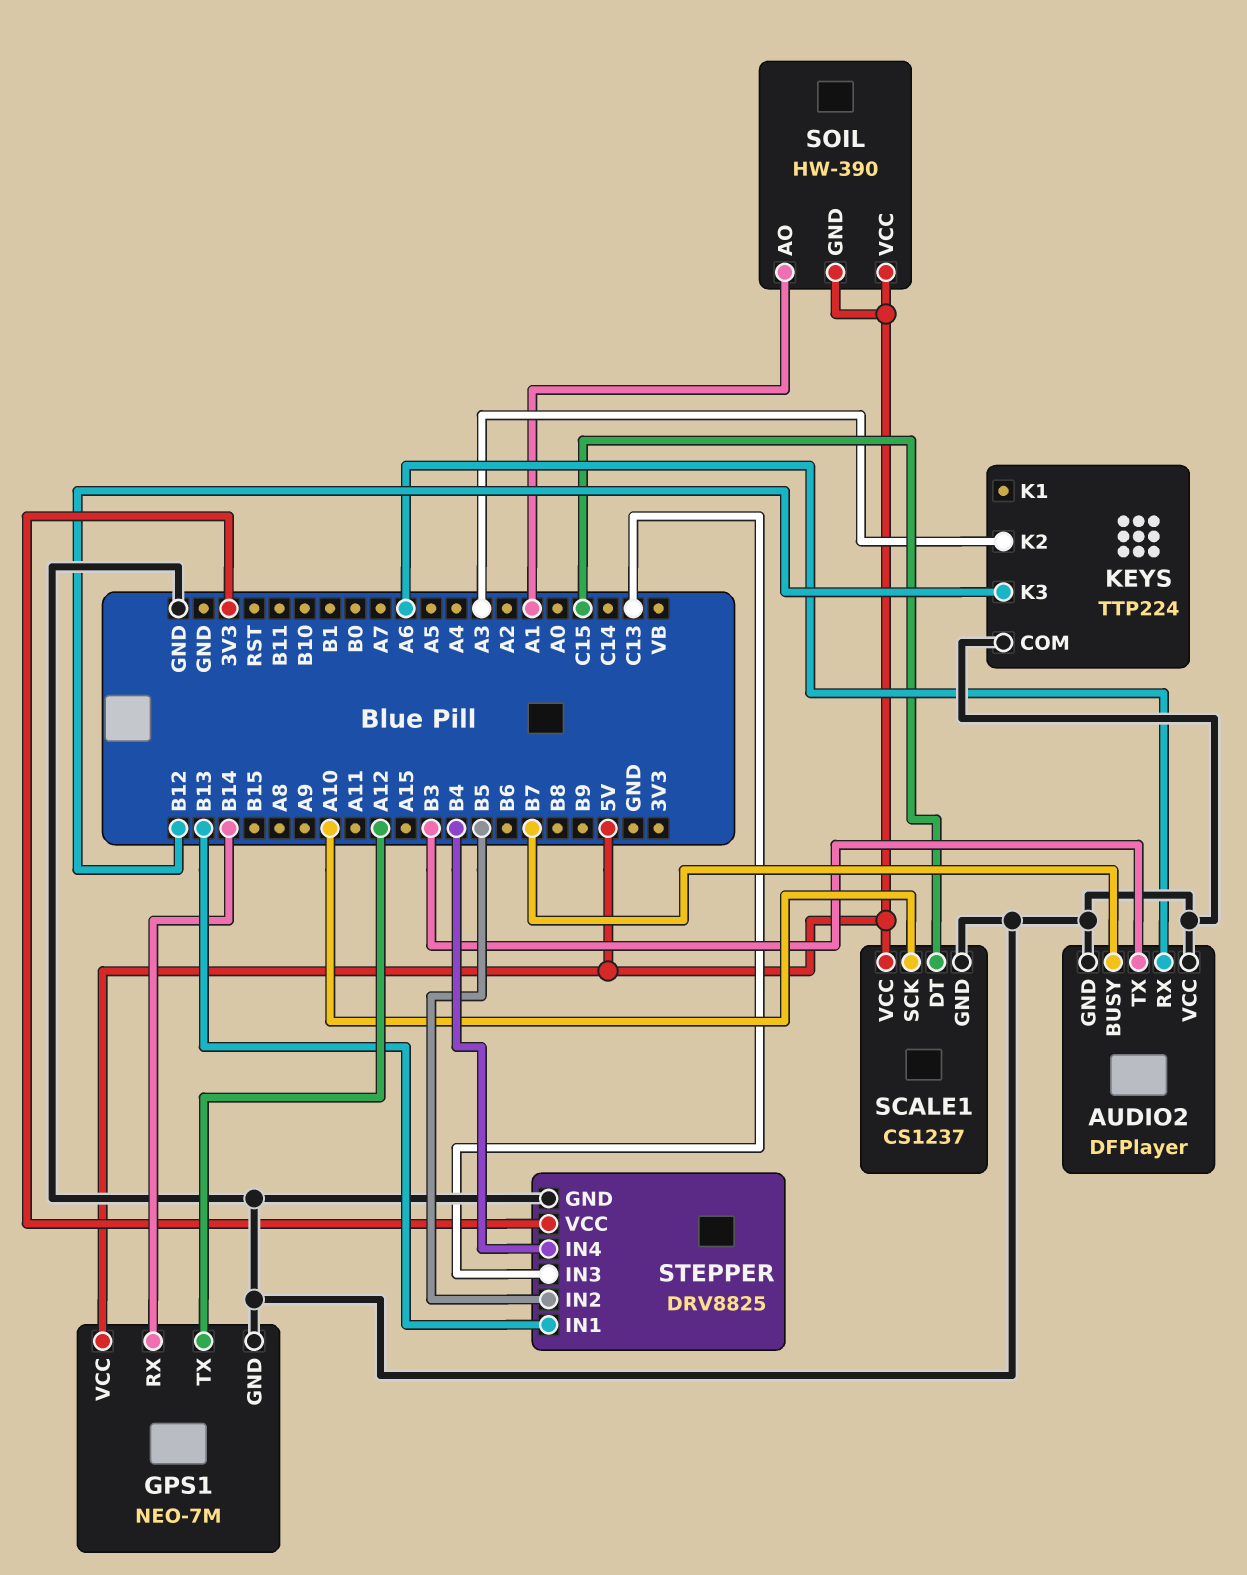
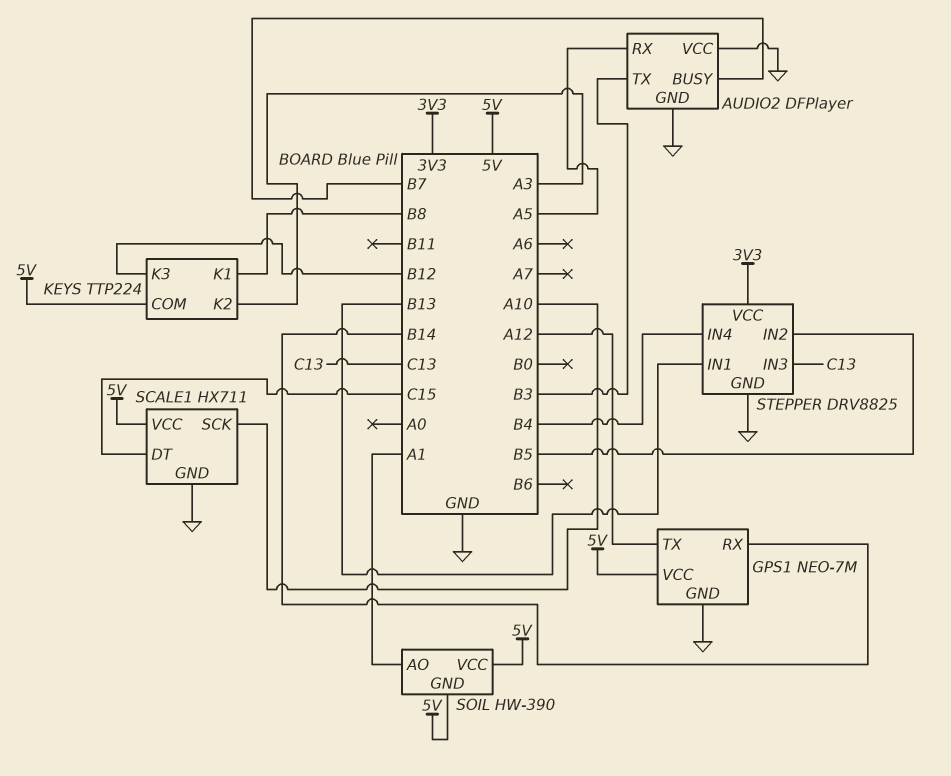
AUDIO2 pin RX: A6 -> A5
KEYS pin COM: GND -> 5V
KEYS pin K1: none -> B8
SCALE1: CS1237 -> HX711

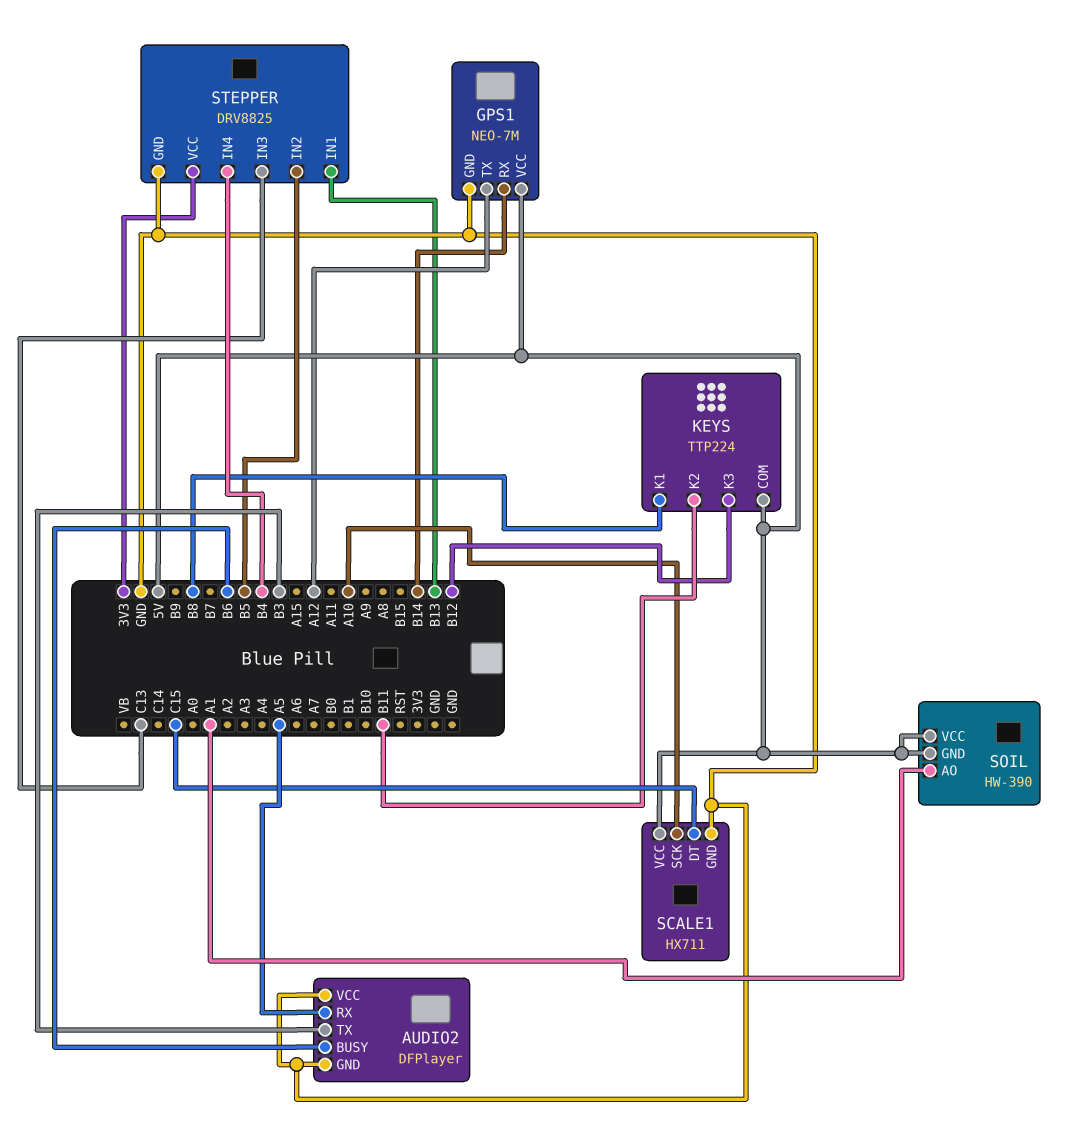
AUDIO2 pin BUSY: B7 -> B6
KEYS pin K2: A3 -> B11

